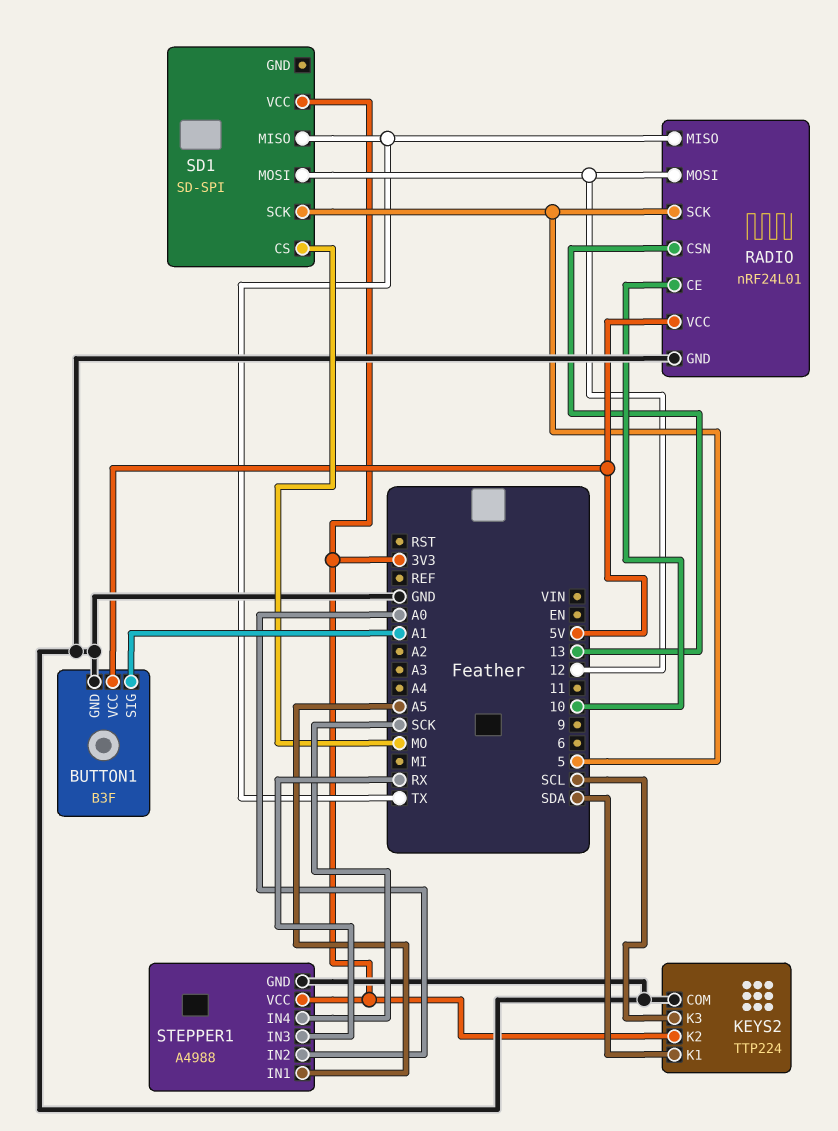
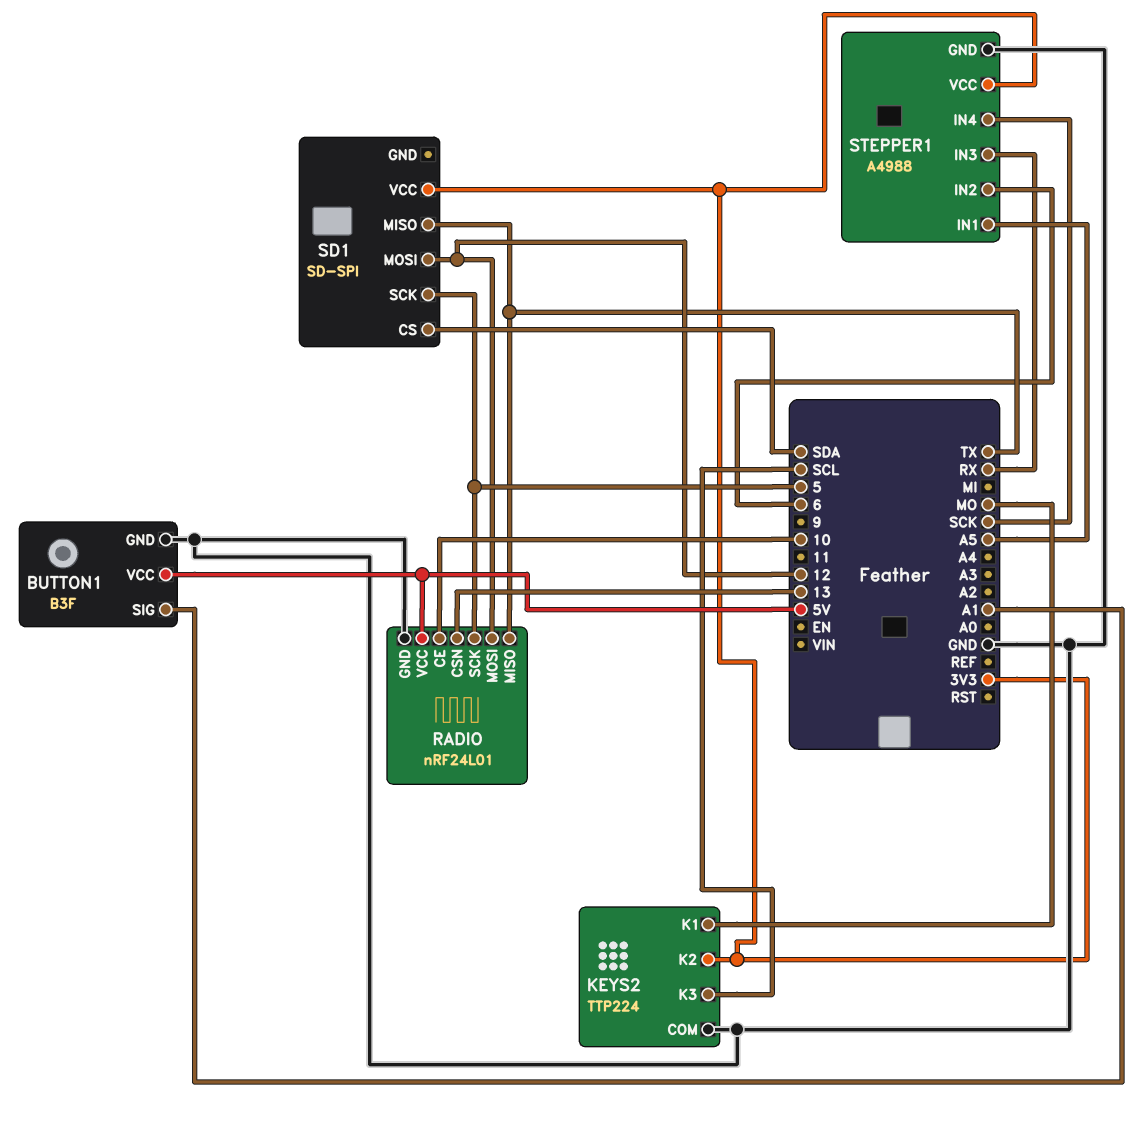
KEYS2 pin K1: SDA -> MO
SD1 pin CS: MO -> SDA
STEPPER1 pin IN2: A0 -> 6

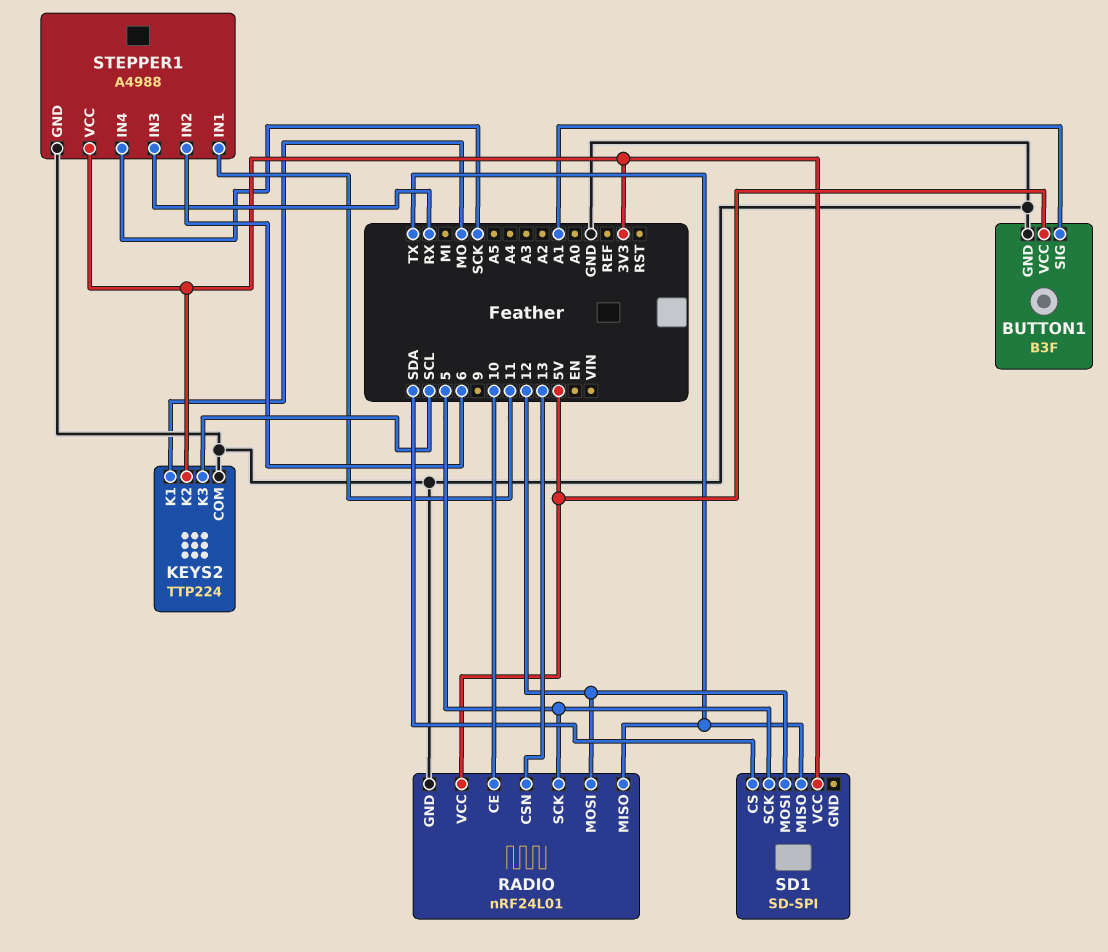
STEPPER1 pin IN1: A5 -> 11

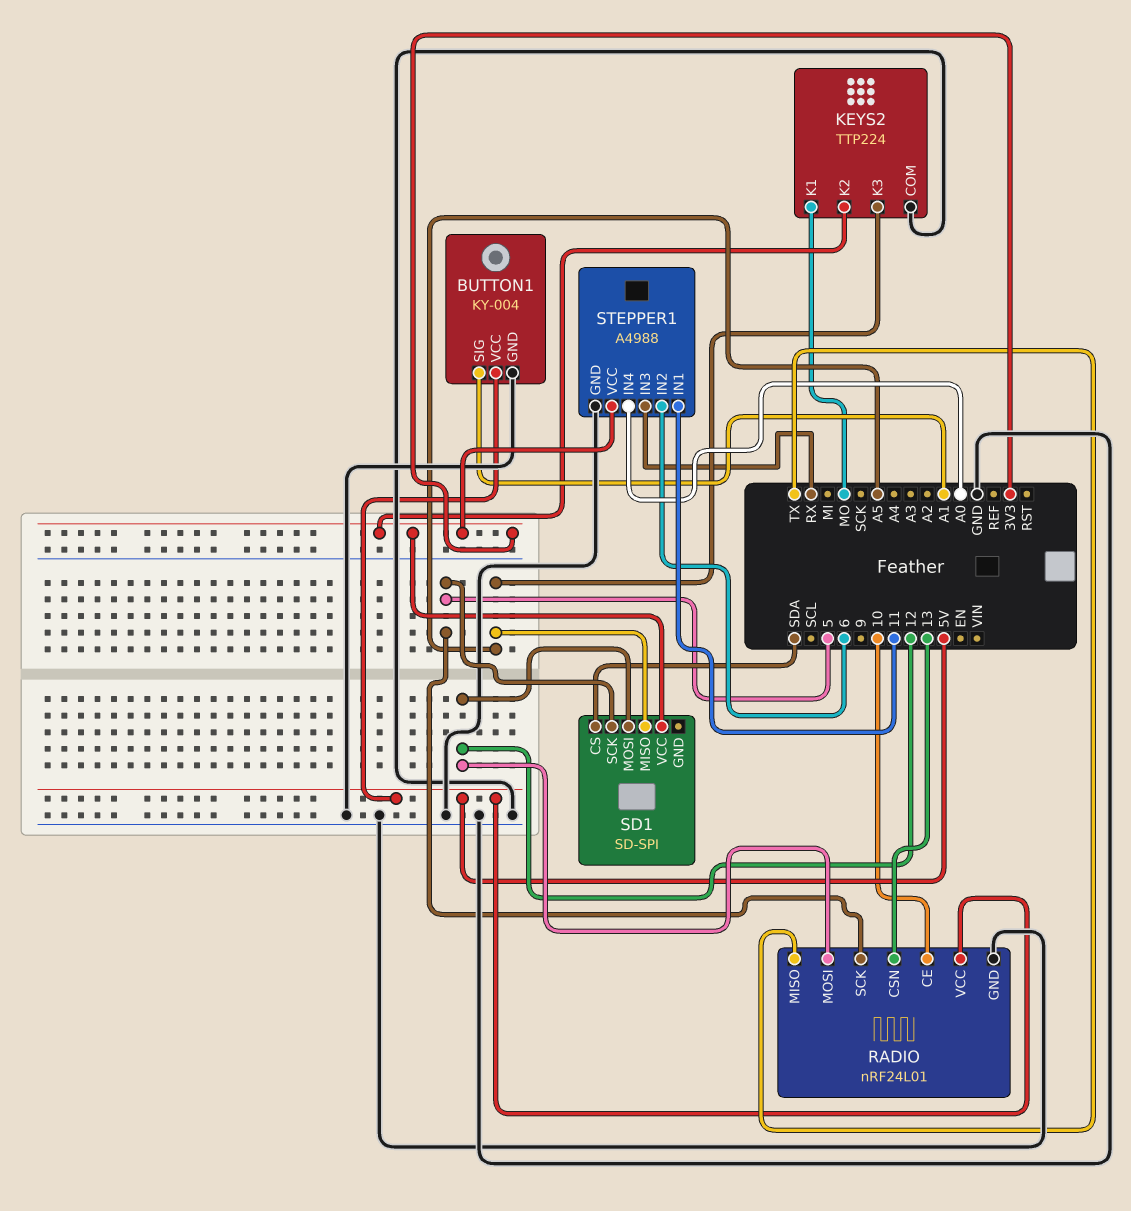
BUTTON1: B3F -> KY-004
KEYS2 pin K3: SCL -> A5
SD1 pin MISO: TX -> A5
STEPPER1 pin IN4: SCK -> A0

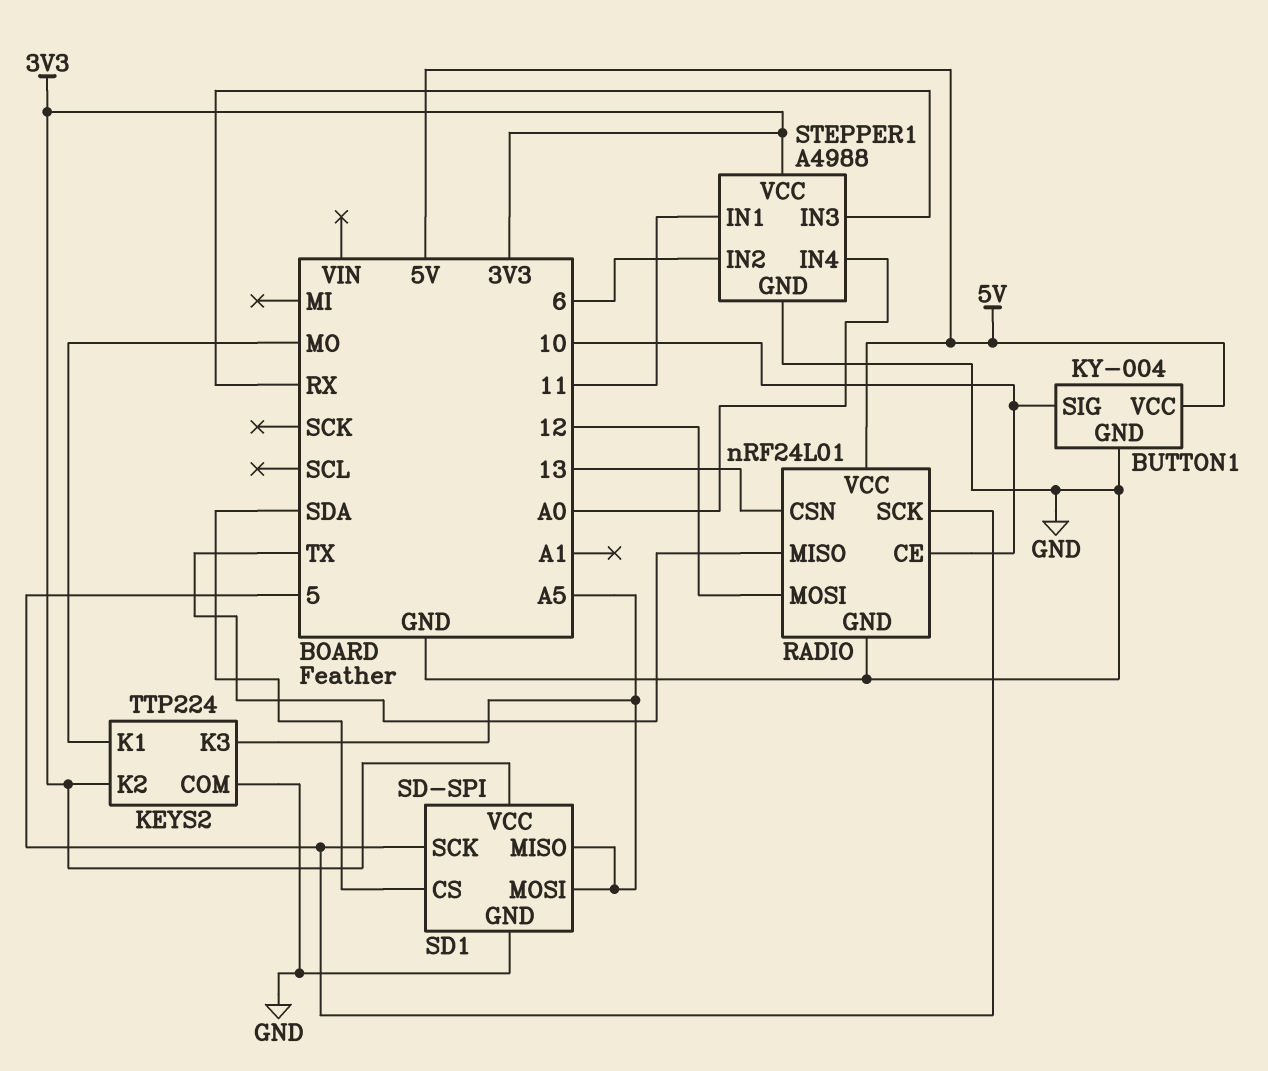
BUTTON1 pin SIG: A1 -> 10
SD1 pin GND: none -> GND
SD1 pin MOSI: 12 -> A5

